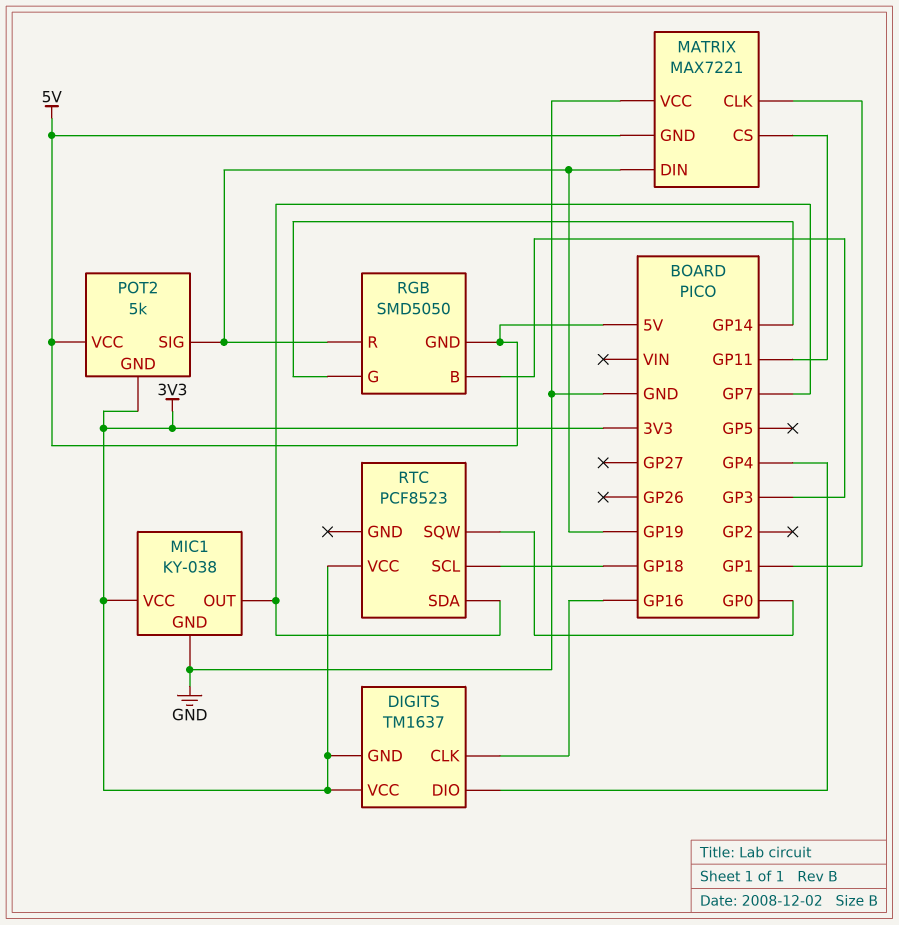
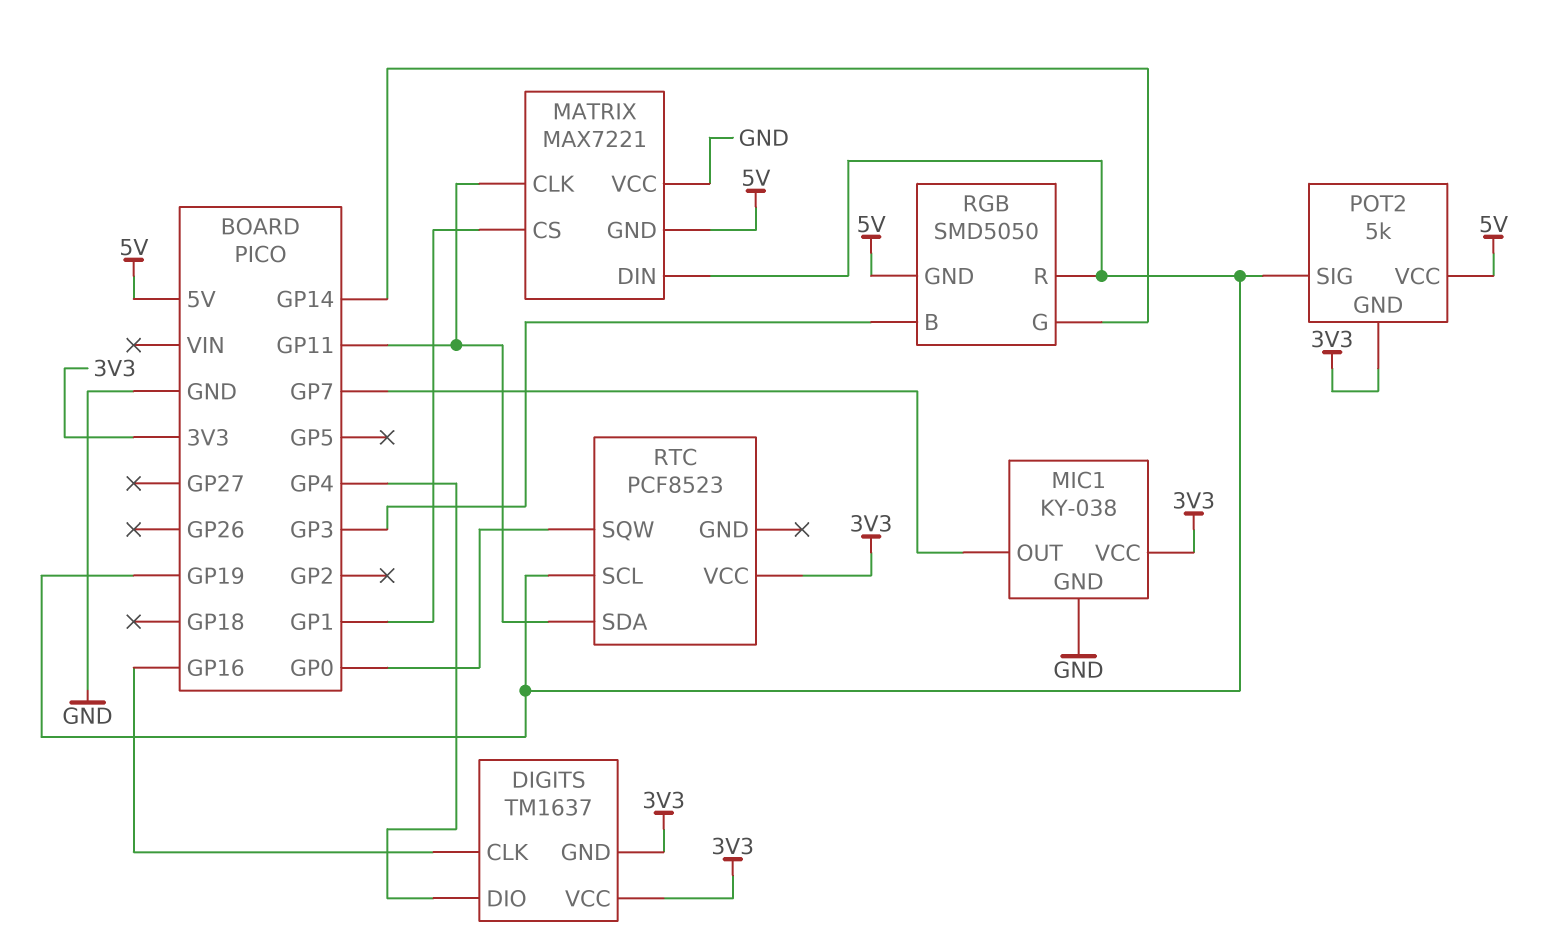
MATRIX pin CLK: GP1 -> GP11
MATRIX pin CS: GP11 -> GP1
RTC pin SCL: GP18 -> GP19
RTC pin SDA: GP7 -> GP11

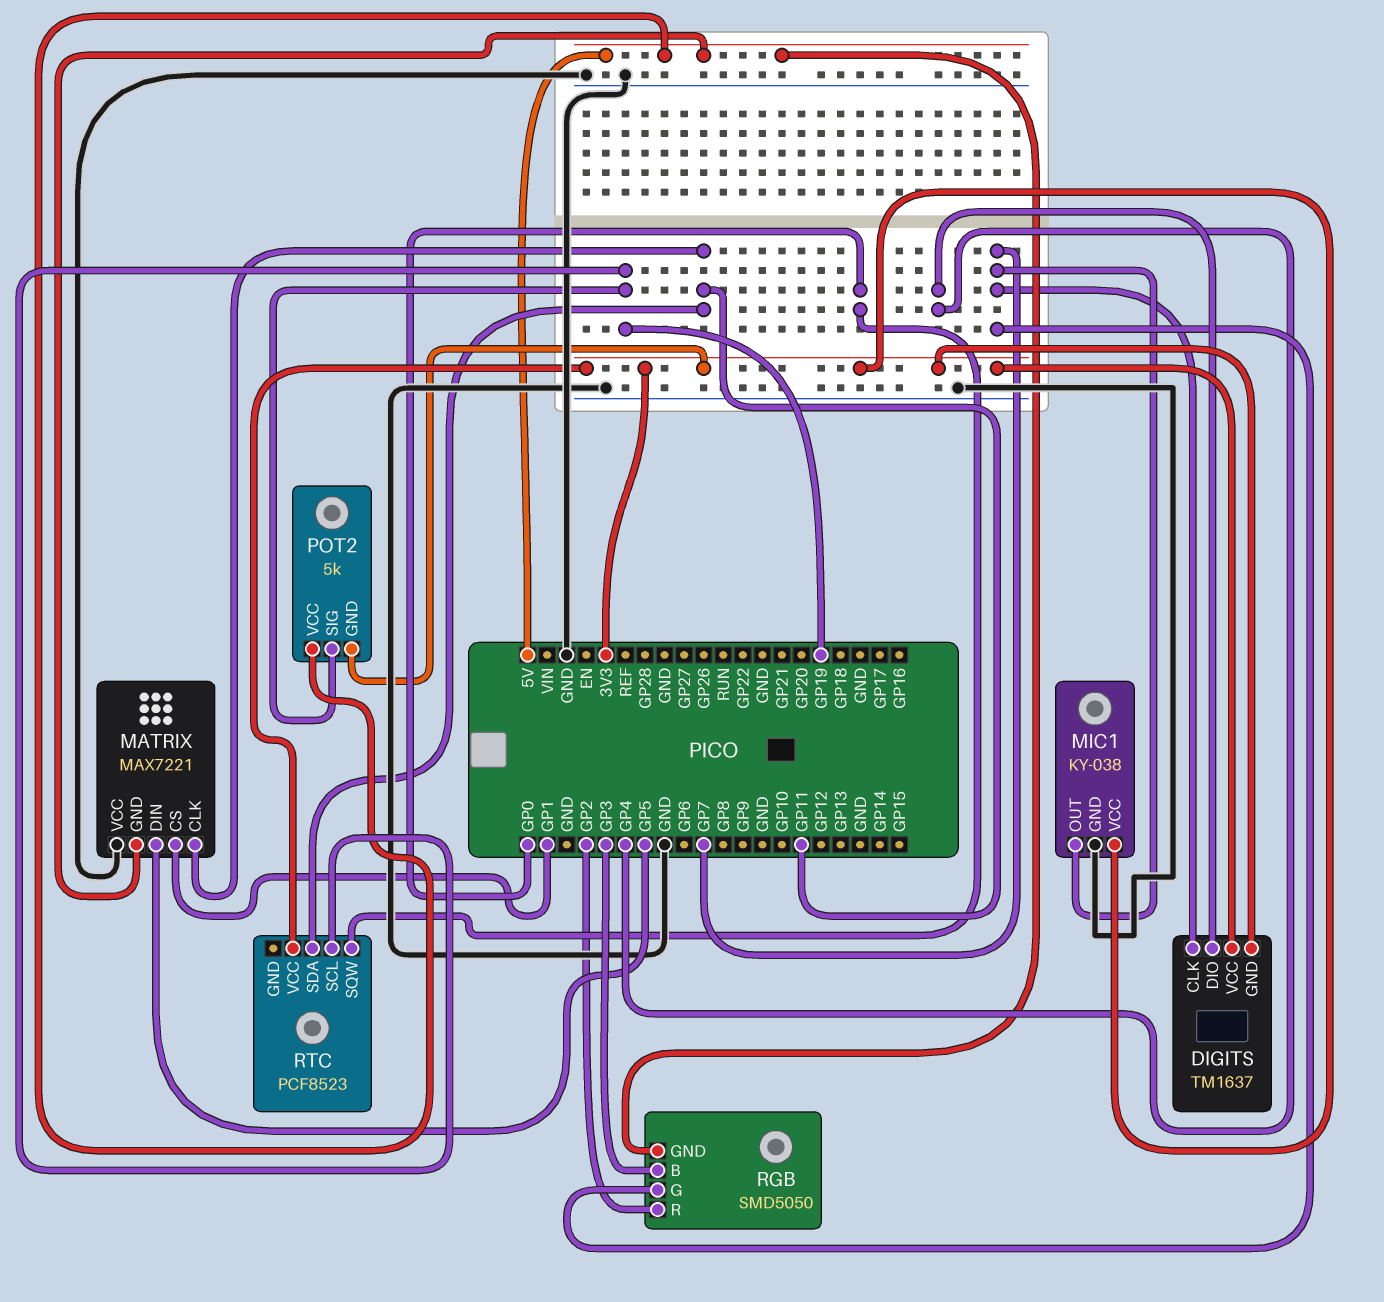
DIGITS pin CLK: GP16 -> GP7
MATRIX pin DIN: GP19 -> GP5
RGB pin G: GP14 -> GP7
RGB pin R: GP19 -> GP2

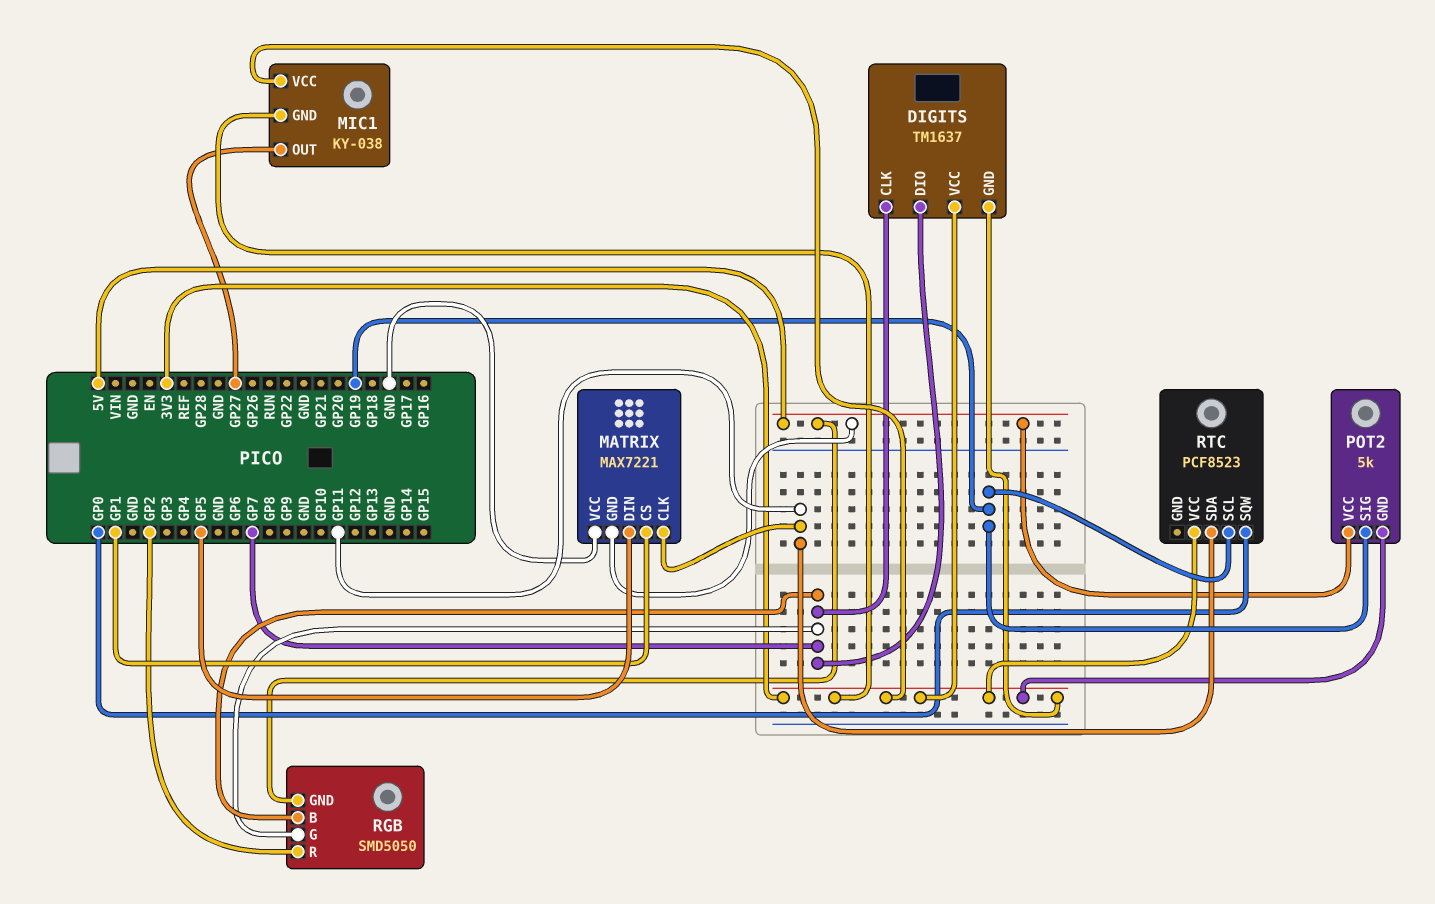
DIGITS pin DIO: GP4 -> GP7
MIC1 pin GND: GND -> 3V3
MIC1 pin OUT: GP7 -> GP27
RGB pin B: GP3 -> GP7

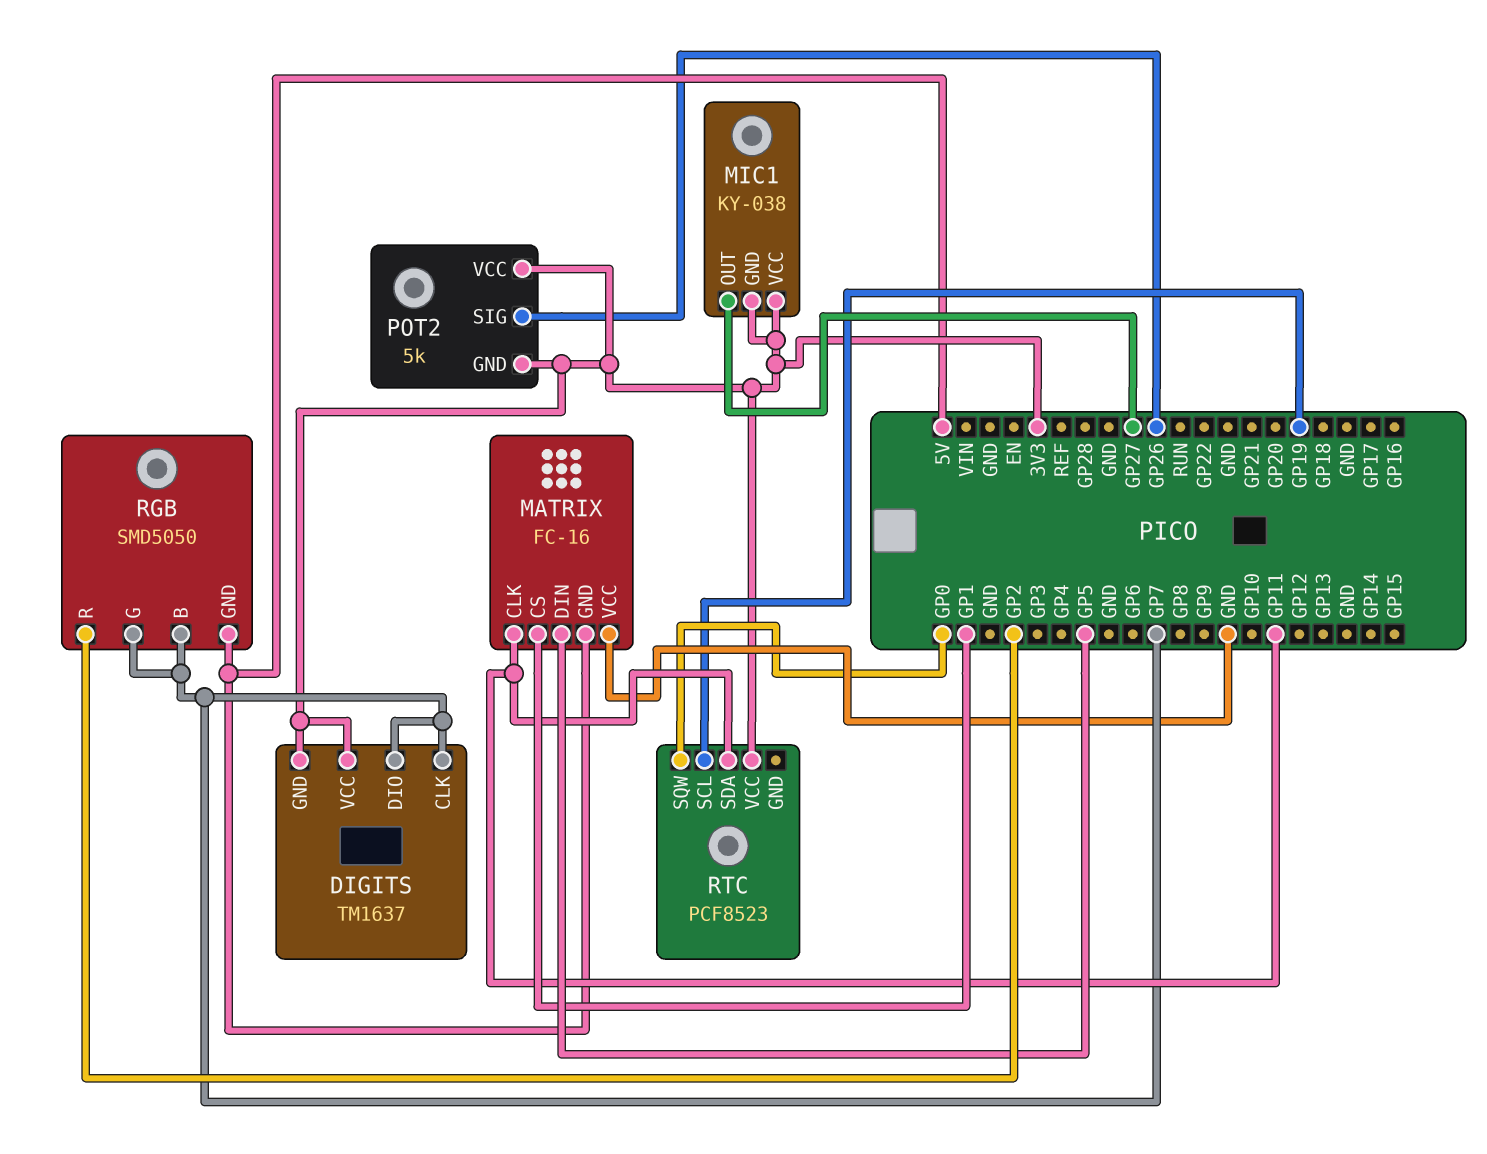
MATRIX: MAX7221 -> FC-16
POT2 pin SIG: GP19 -> GP26
POT2 pin VCC: 5V -> 3V3

